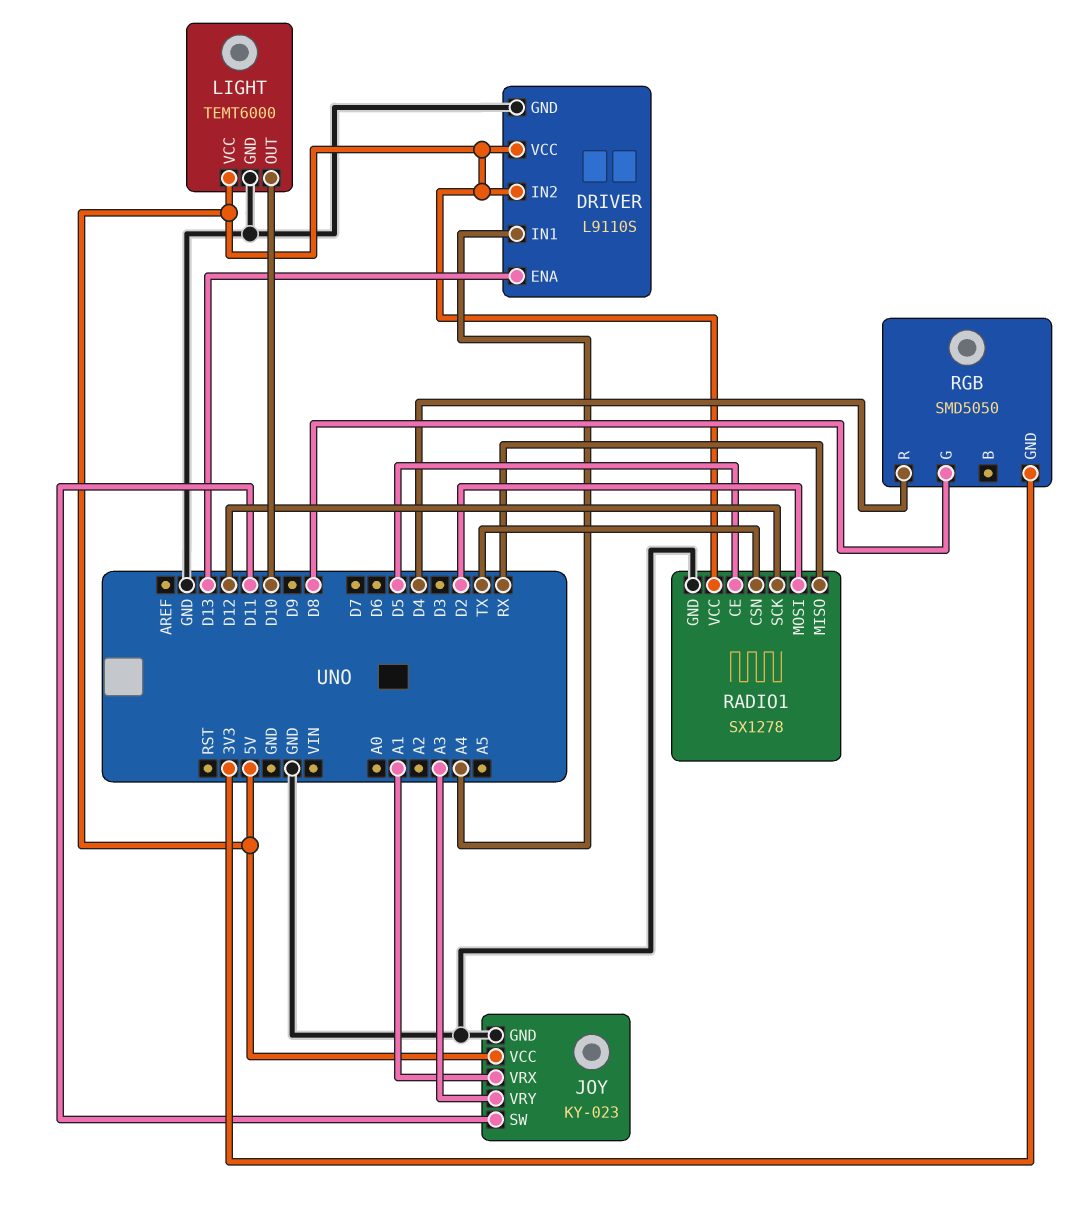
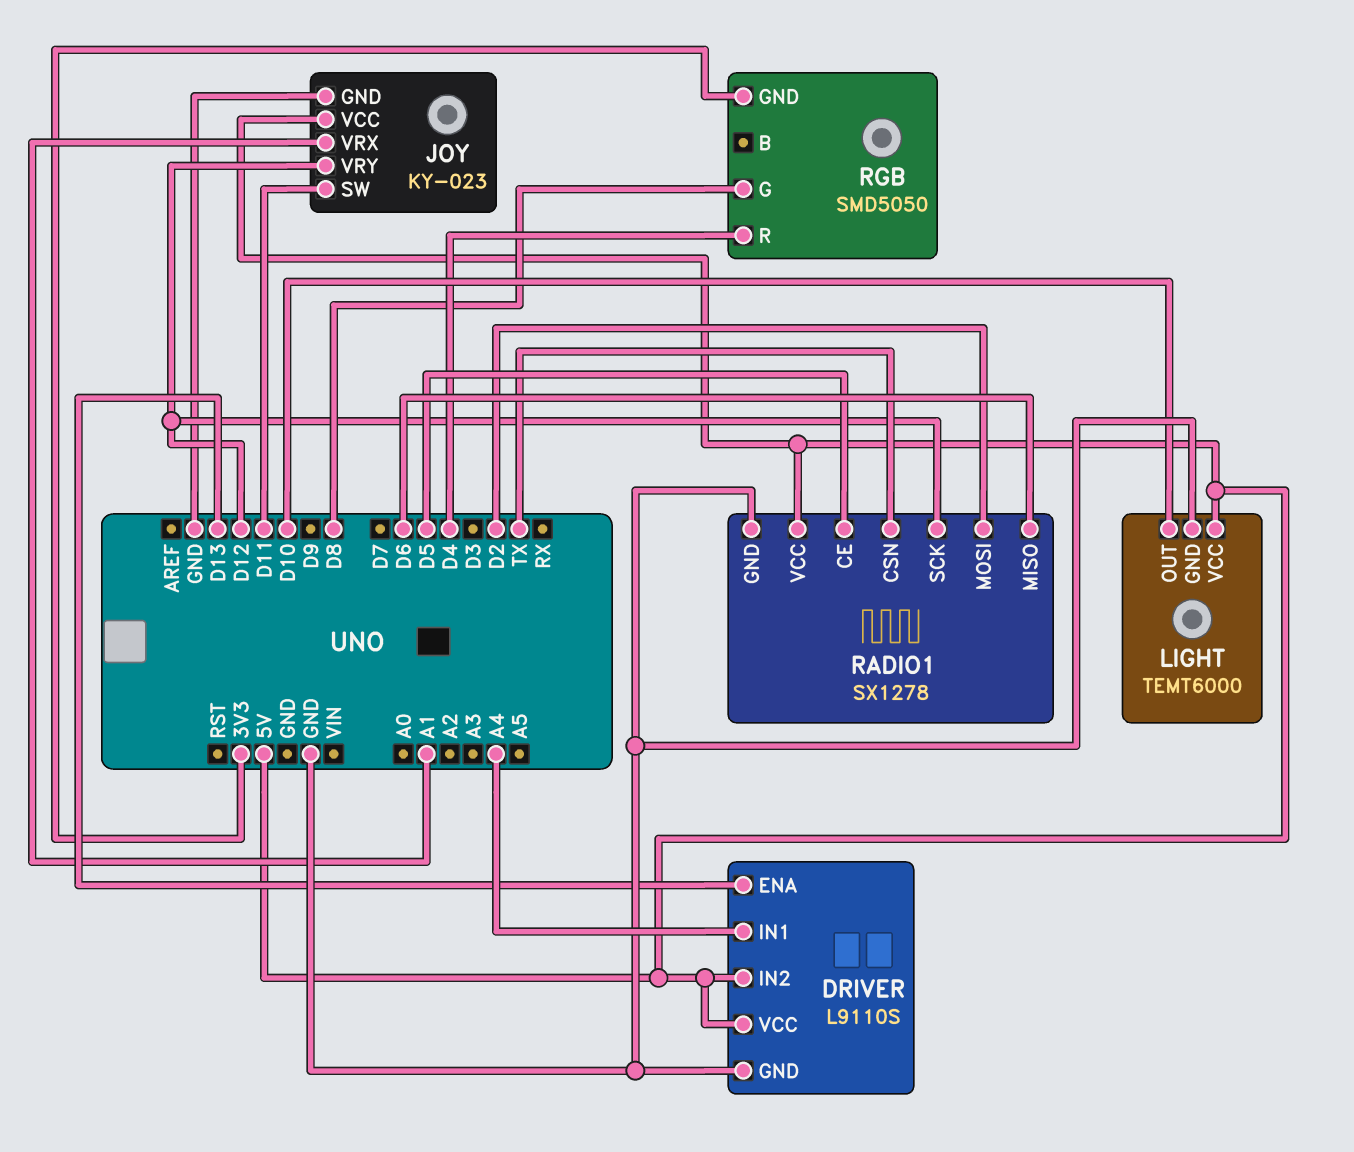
JOY pin VRY: A3 -> D12
RADIO1 pin MISO: RX -> D6

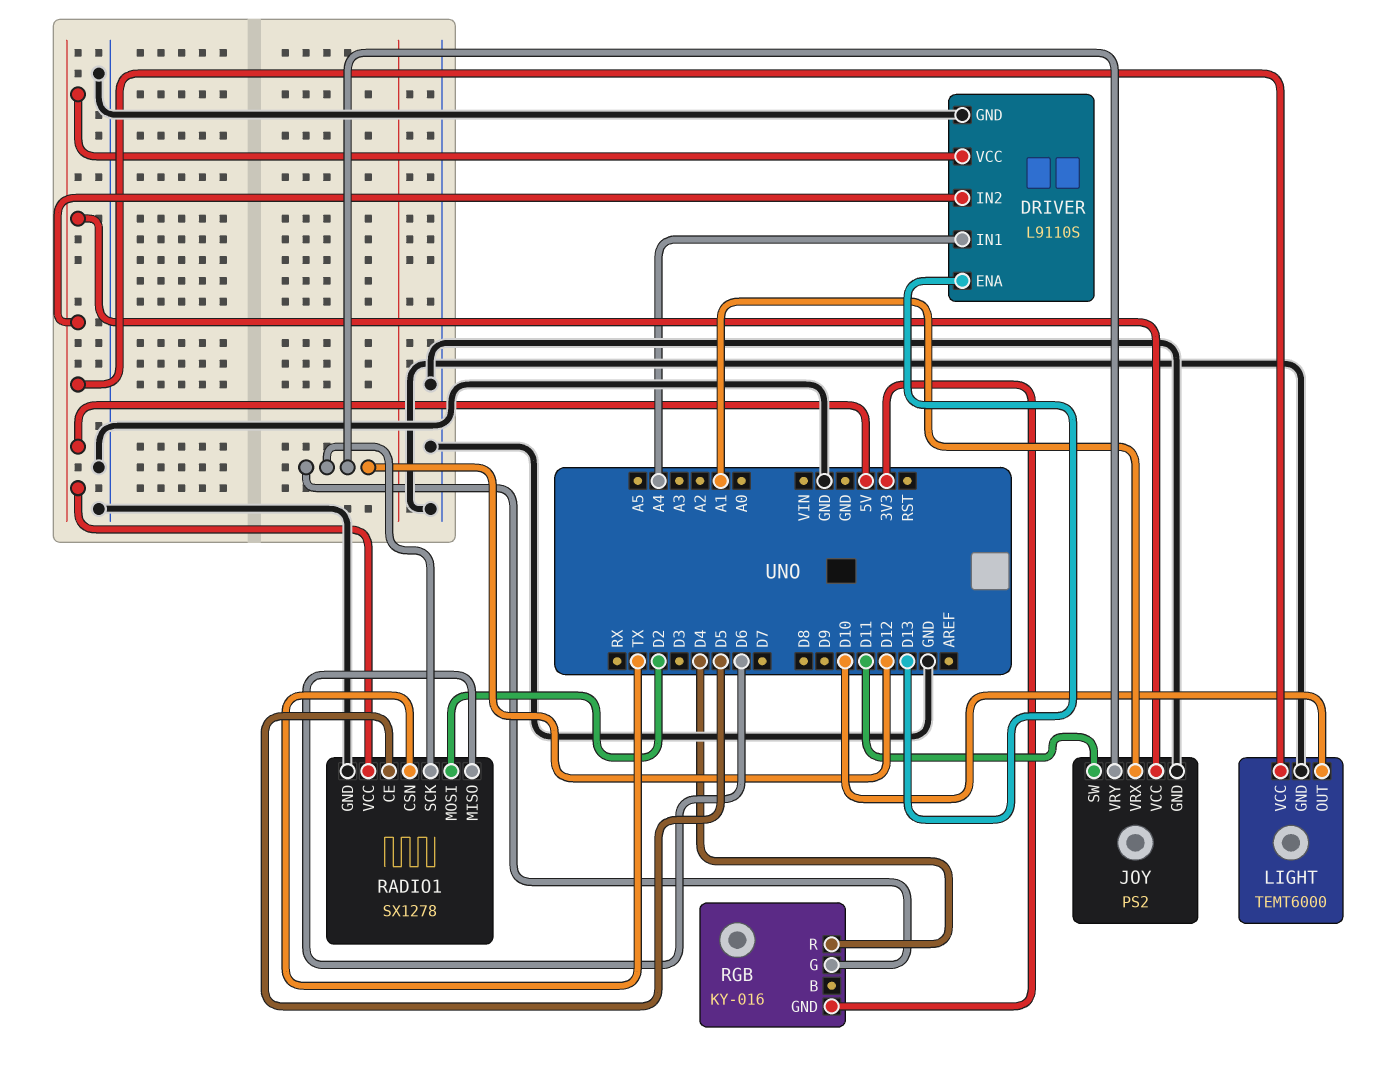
JOY: KY-023 -> PS2
RGB: SMD5050 -> KY-016
RGB pin G: D8 -> D12

